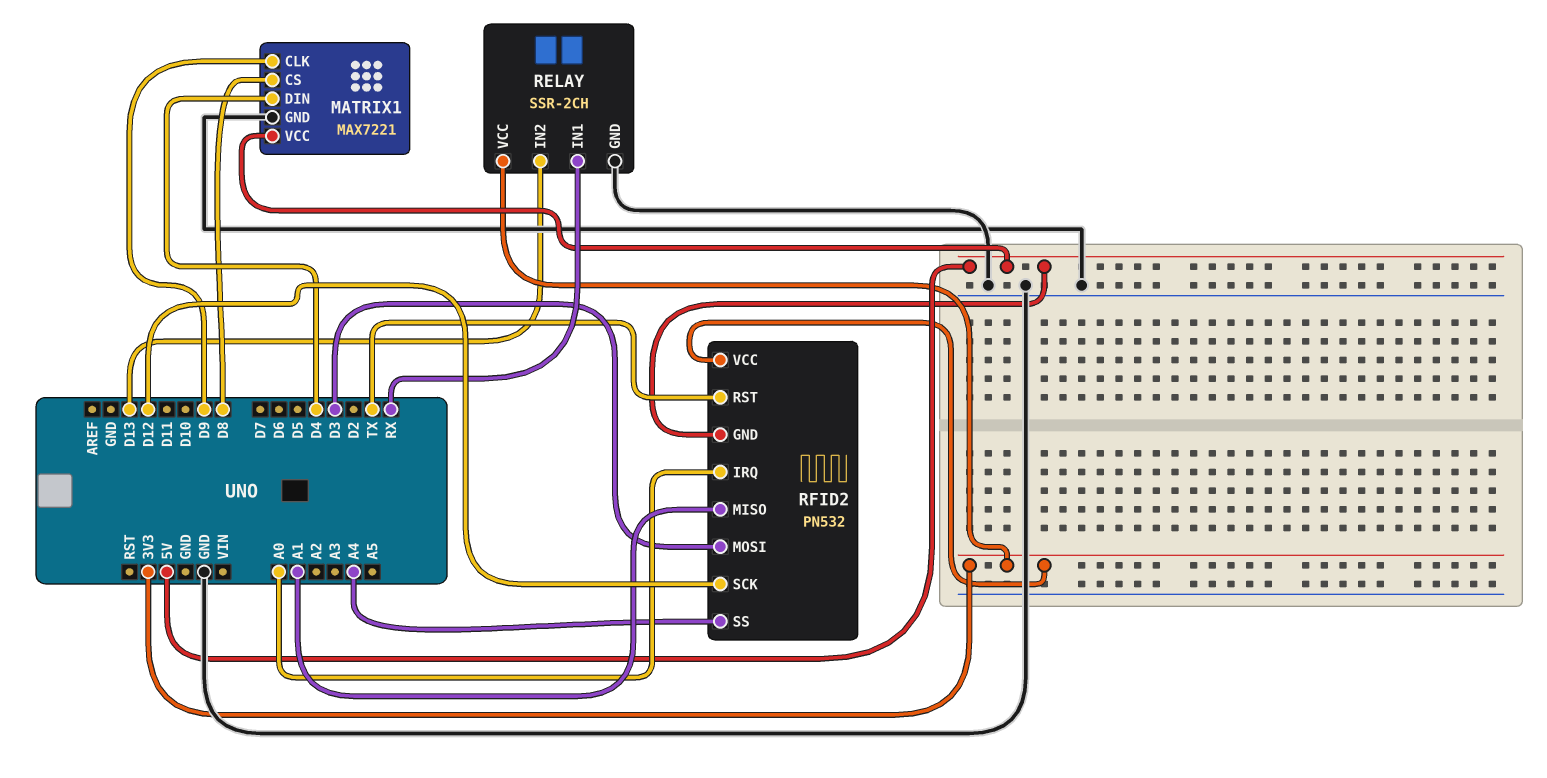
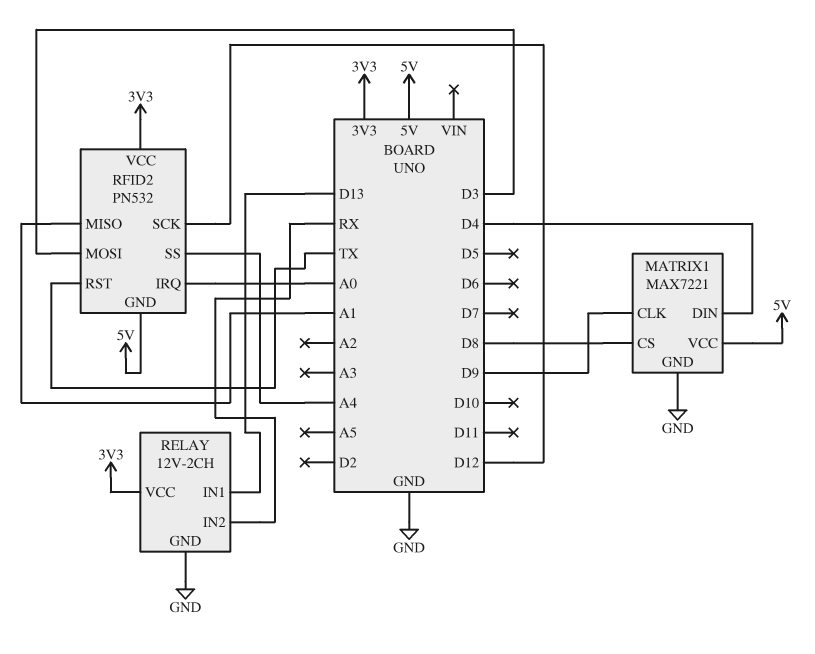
RELAY: SSR-2CH -> 12V-2CH
RELAY pin IN1: RX -> D13
RELAY pin IN2: D13 -> RX

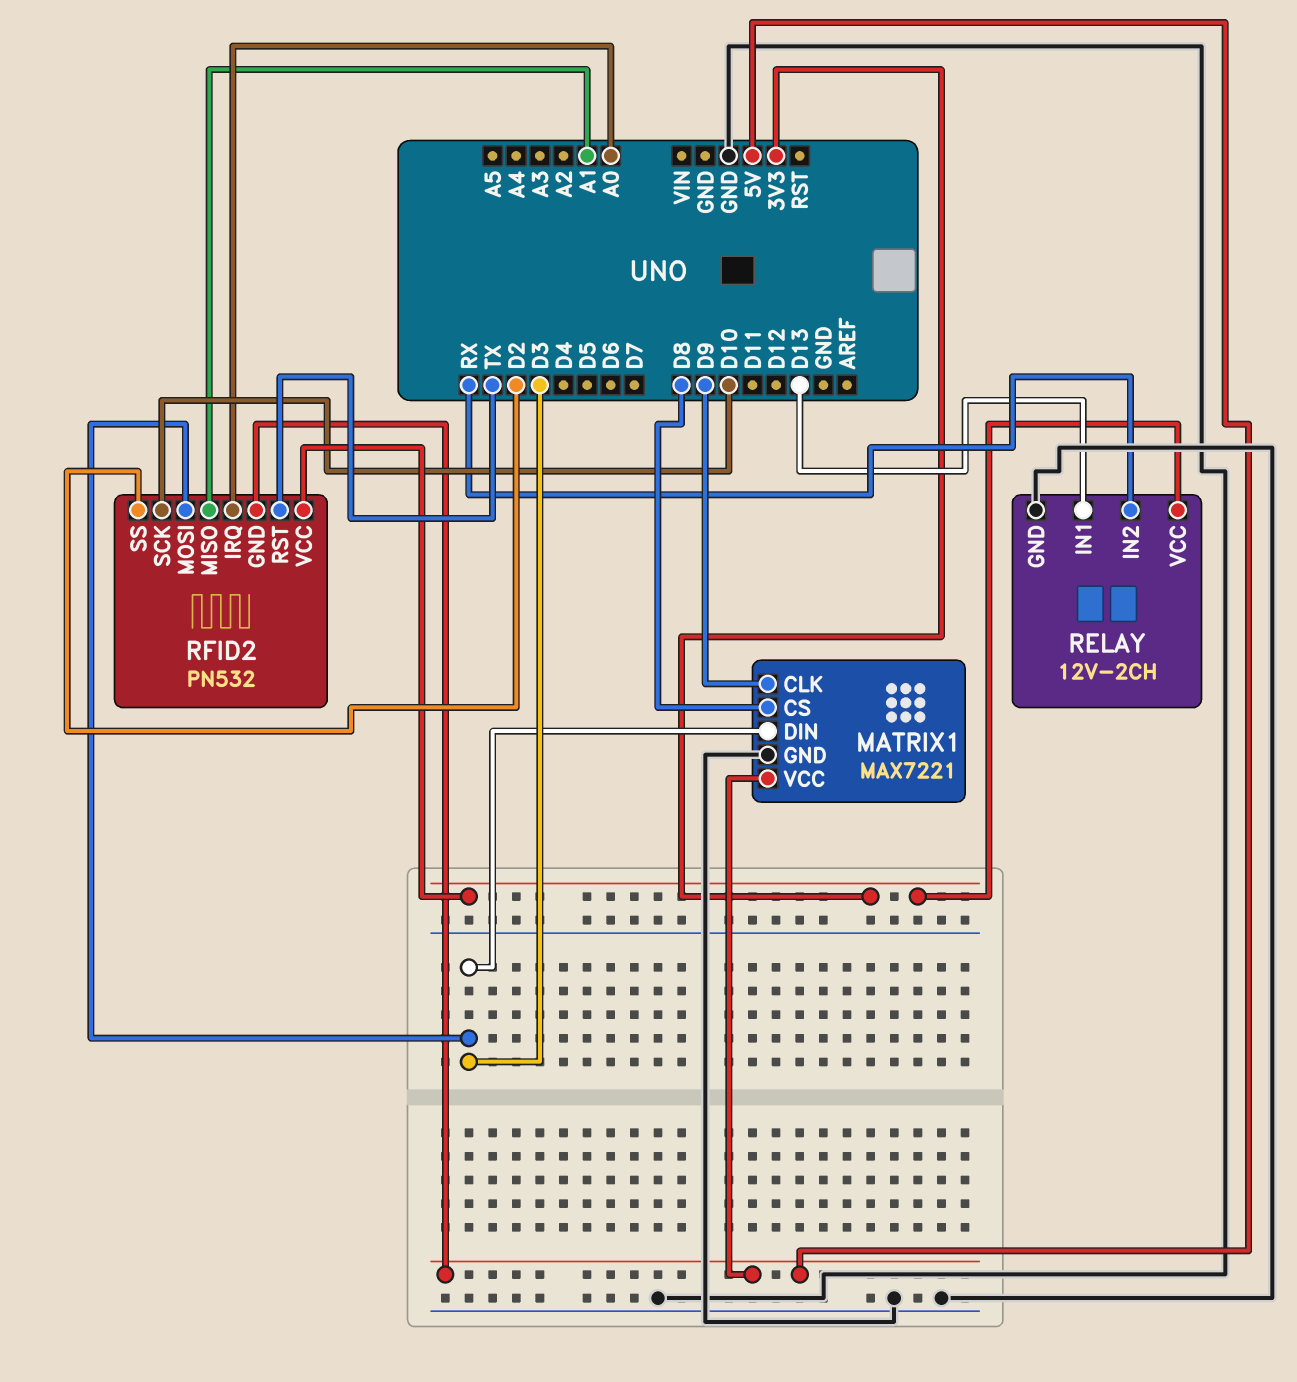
MATRIX1 pin DIN: D4 -> D3
RFID2 pin SCK: D12 -> D10
RFID2 pin SS: A4 -> D2

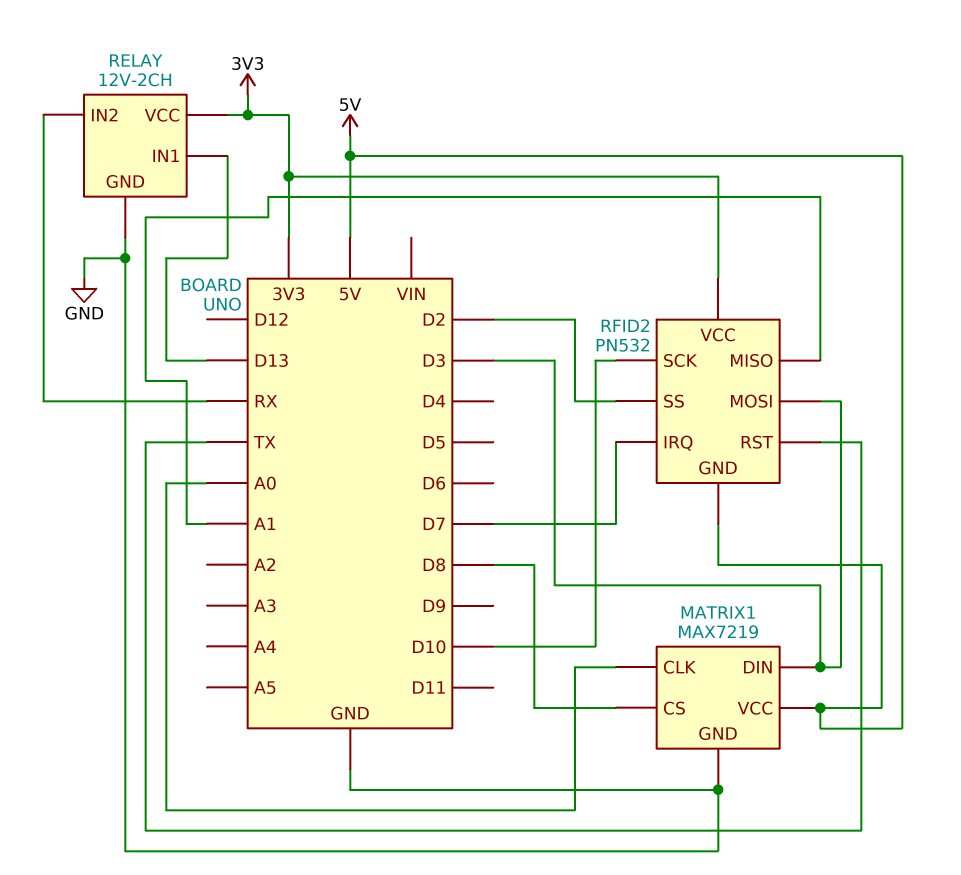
MATRIX1: MAX7221 -> MAX7219
MATRIX1 pin CLK: D9 -> A0
RFID2 pin IRQ: A0 -> D7

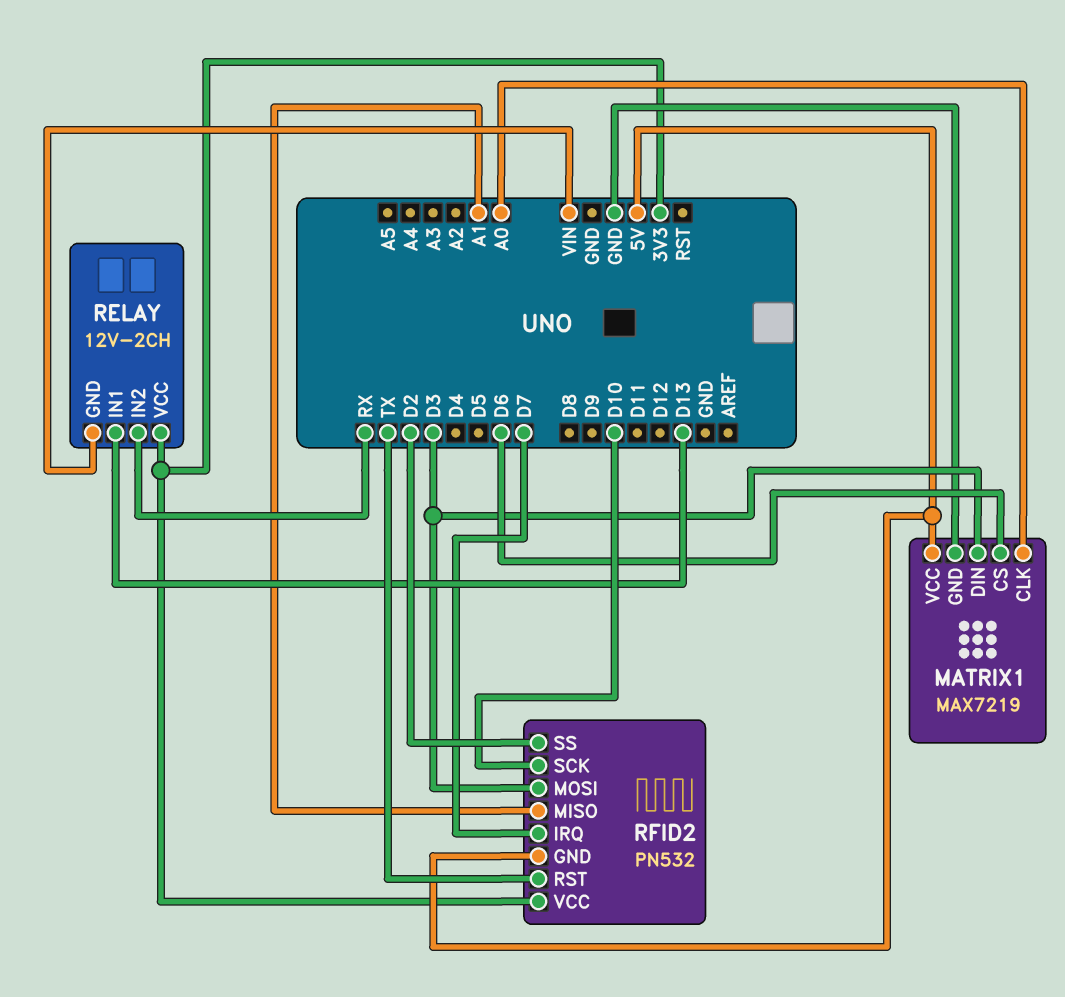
MATRIX1 pin CS: D8 -> D6
RELAY pin GND: GND -> VIN

